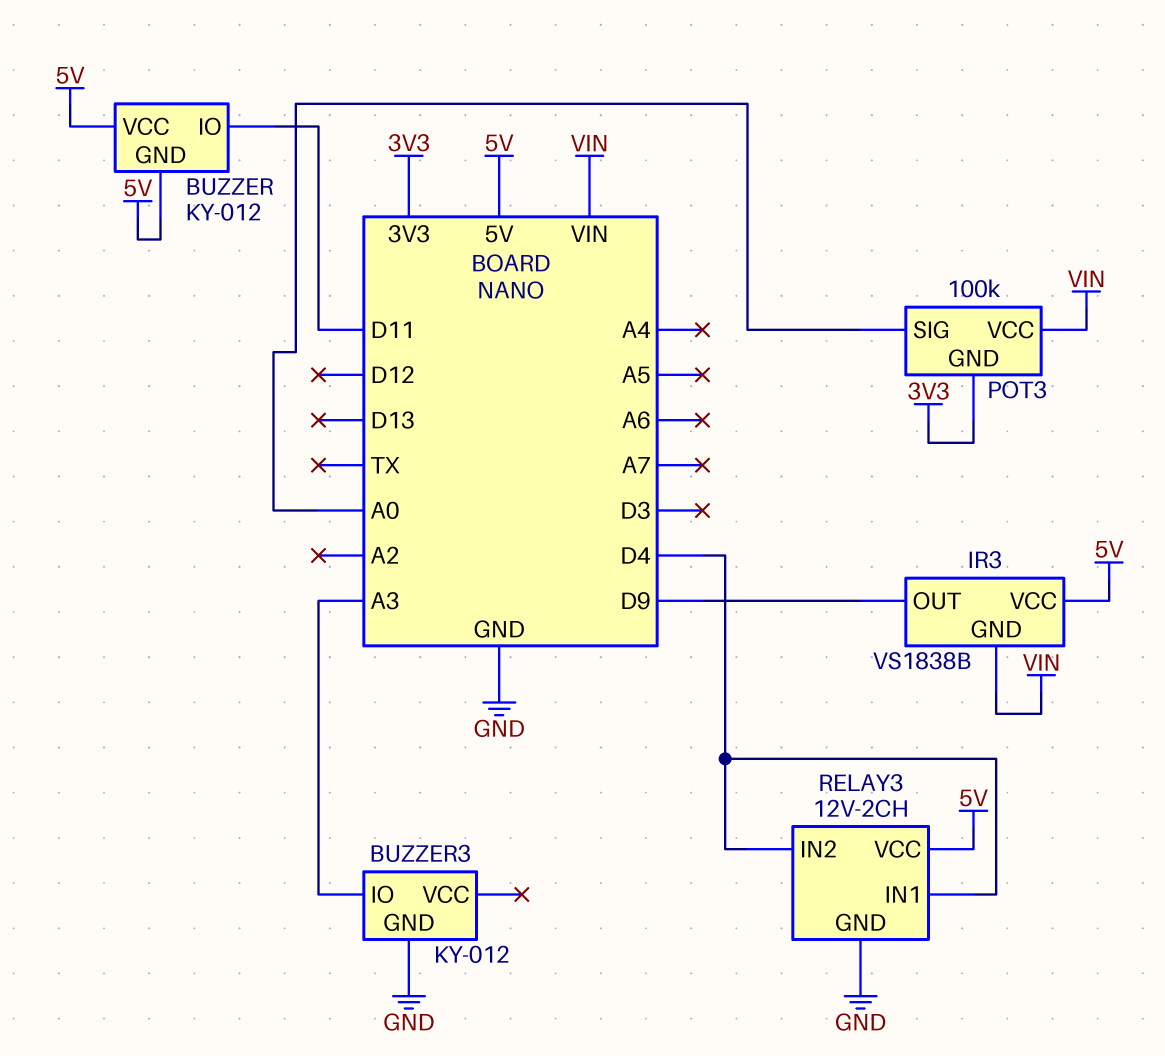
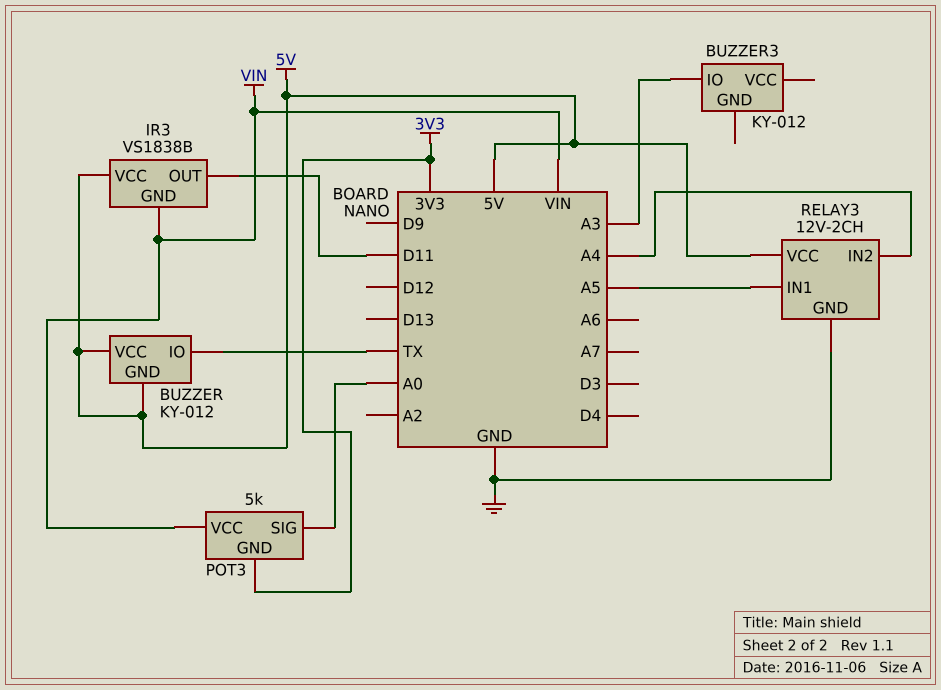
BUZZER pin IO: D11 -> TX
BUZZER3 pin GND: GND -> none
IR3 pin OUT: D9 -> D11
POT3: 100k -> 5k
RELAY3 pin IN1: D4 -> A5
RELAY3 pin IN2: D4 -> A4

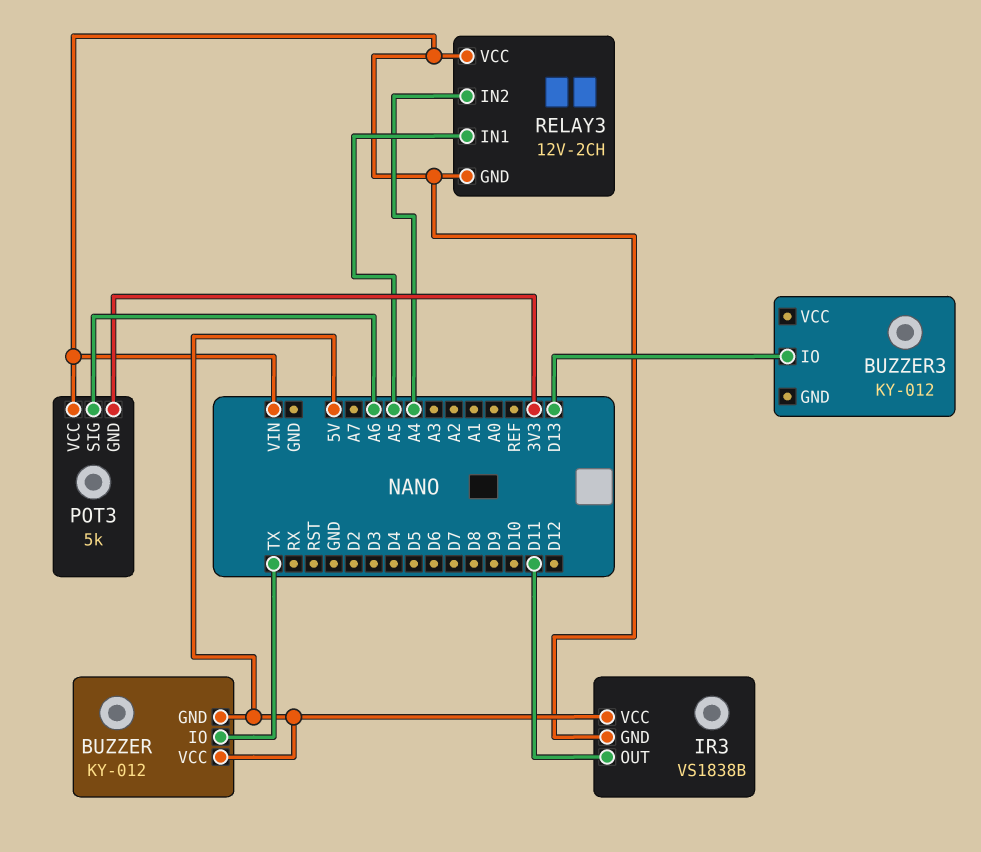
BUZZER3 pin IO: A3 -> D13
POT3 pin SIG: A0 -> A6
RELAY3 pin GND: GND -> VIN
RELAY3 pin VCC: 5V -> VIN

